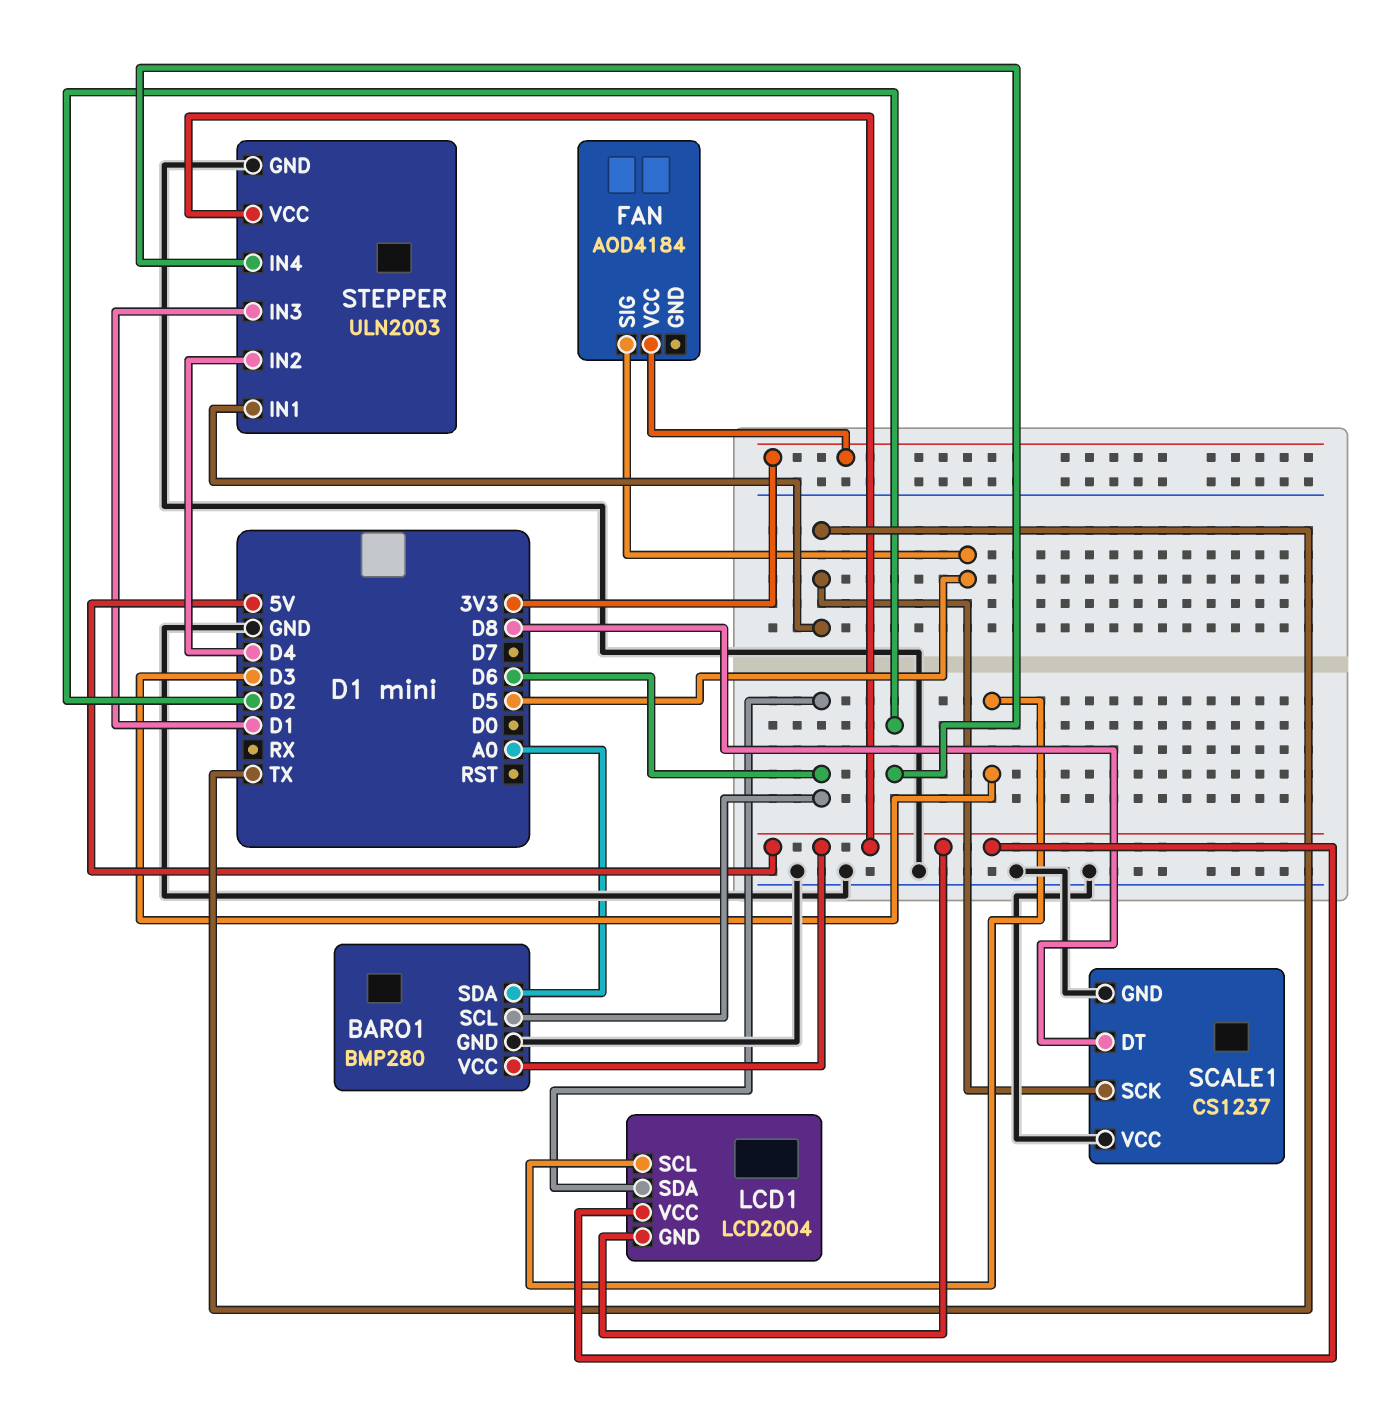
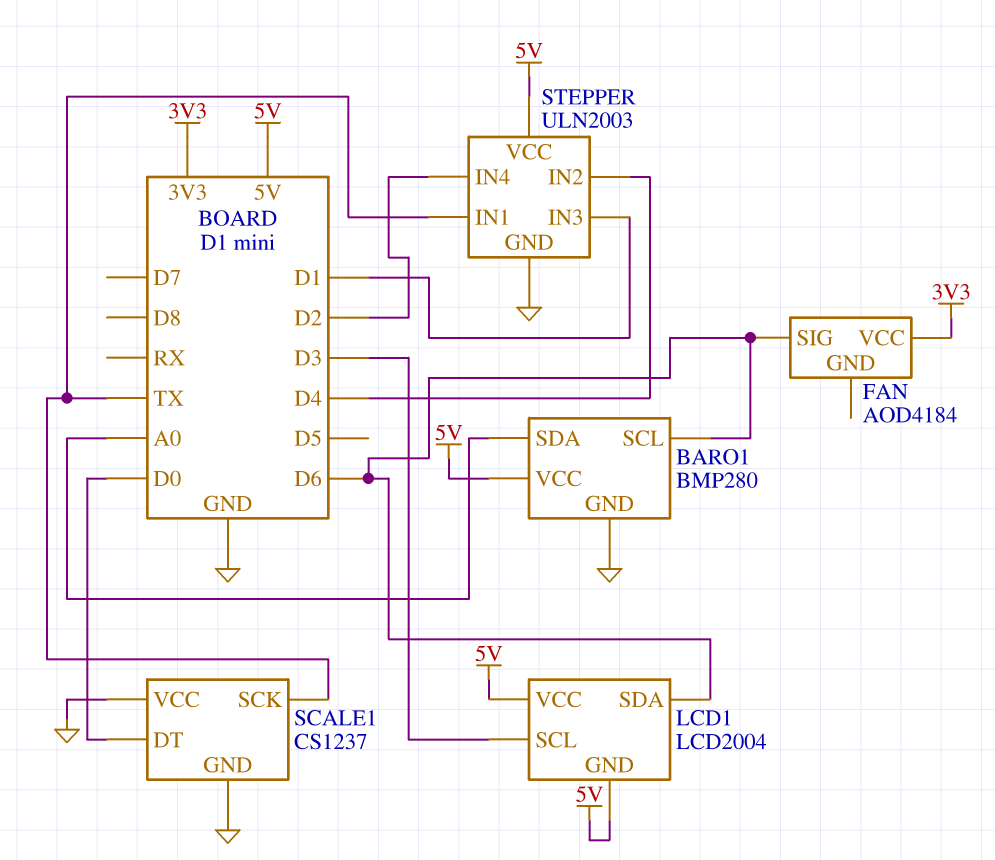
FAN pin SIG: D5 -> D6
SCALE1 pin DT: D8 -> D0

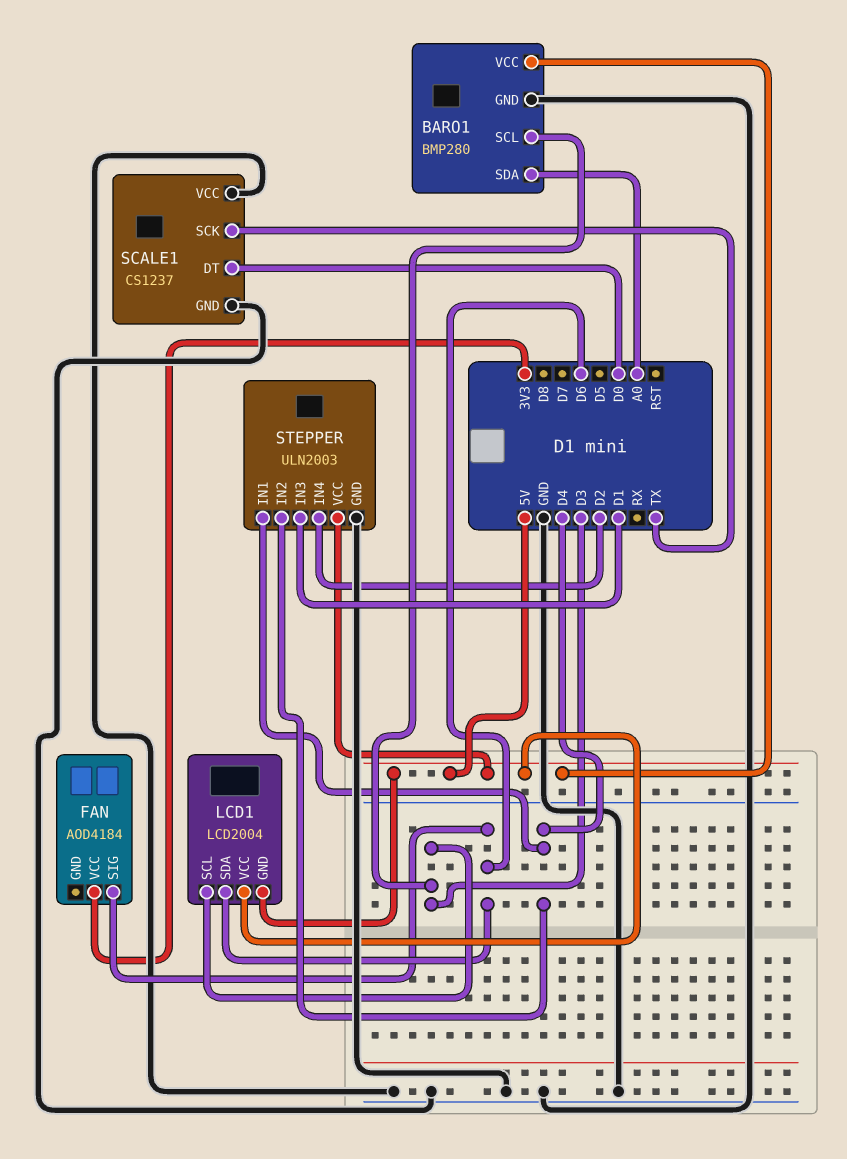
BARO1 pin SCL: D6 -> D3
STEPPER pin IN1: TX -> D4

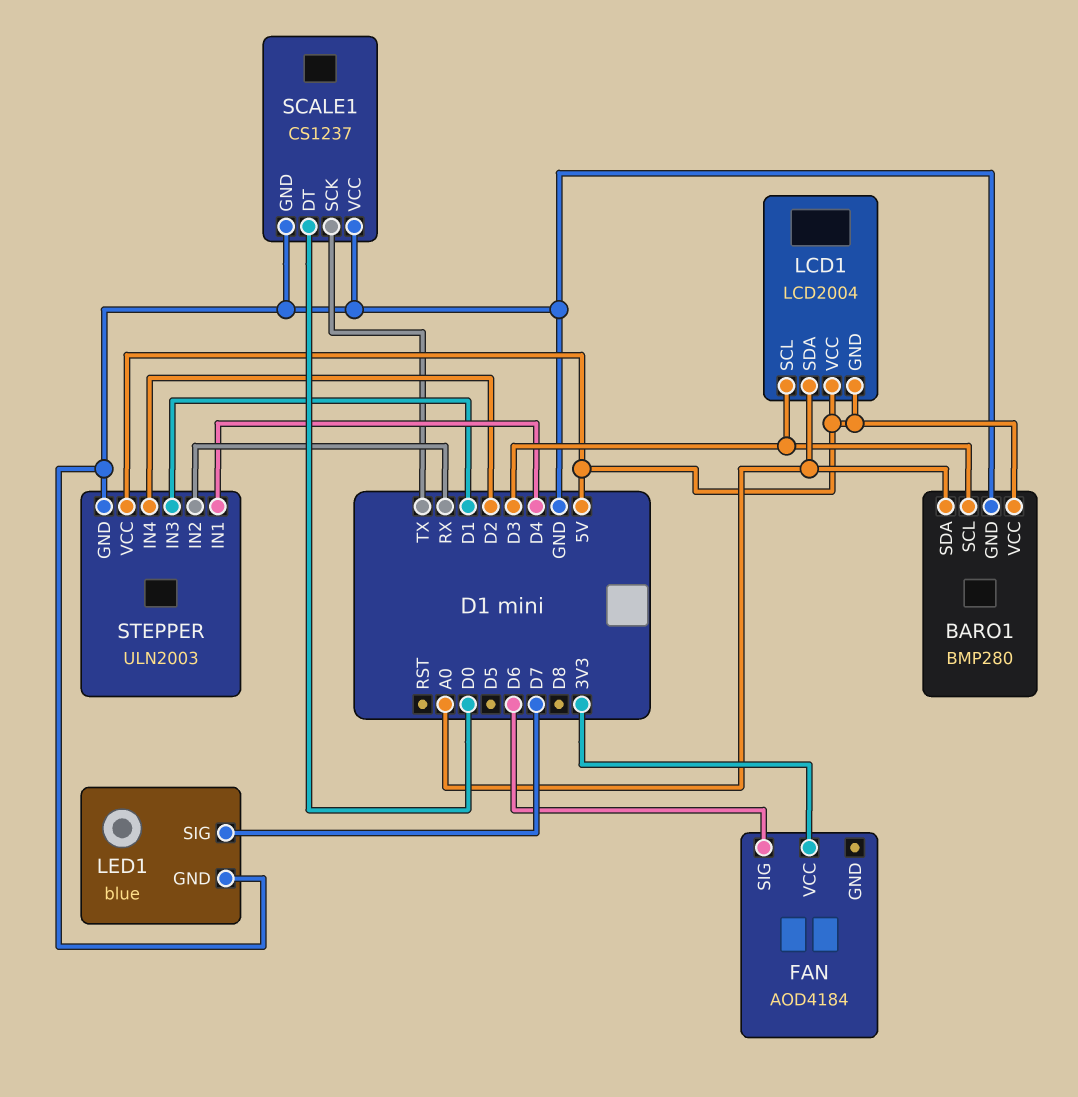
LCD1 pin SDA: D6 -> A0
LED1: none -> blue
LED1 pin GND: none -> GND
LED1 pin SIG: none -> D7
STEPPER pin IN2: D4 -> RX

